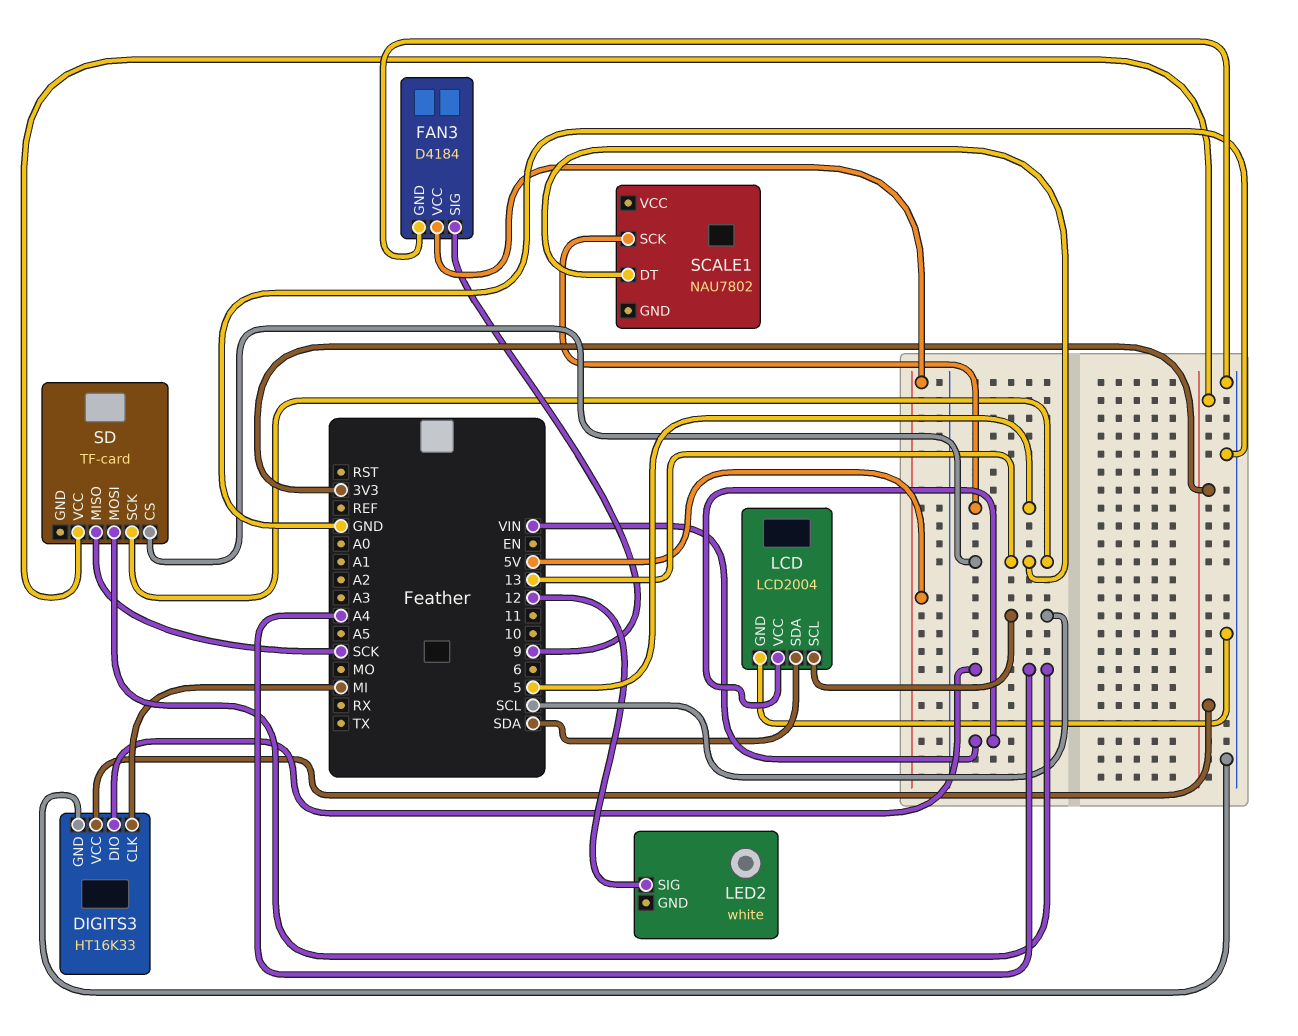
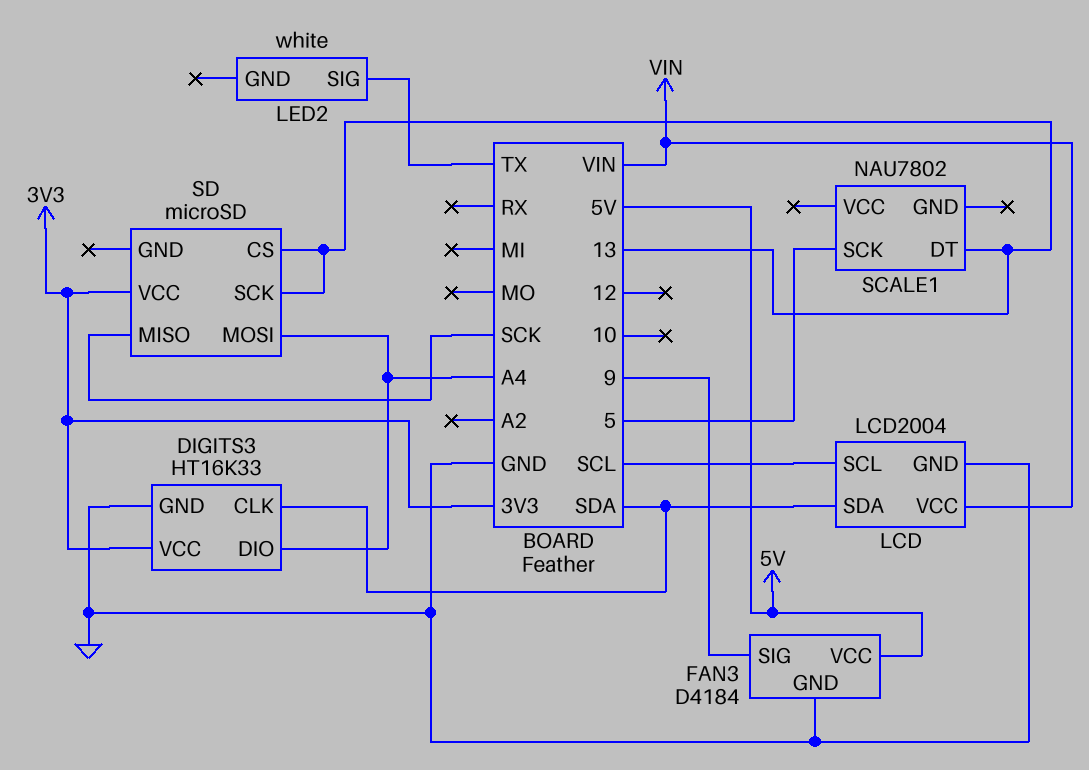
DIGITS3 pin CLK: MI -> SDA
LED2 pin SIG: 12 -> TX
SD: TF-card -> microSD

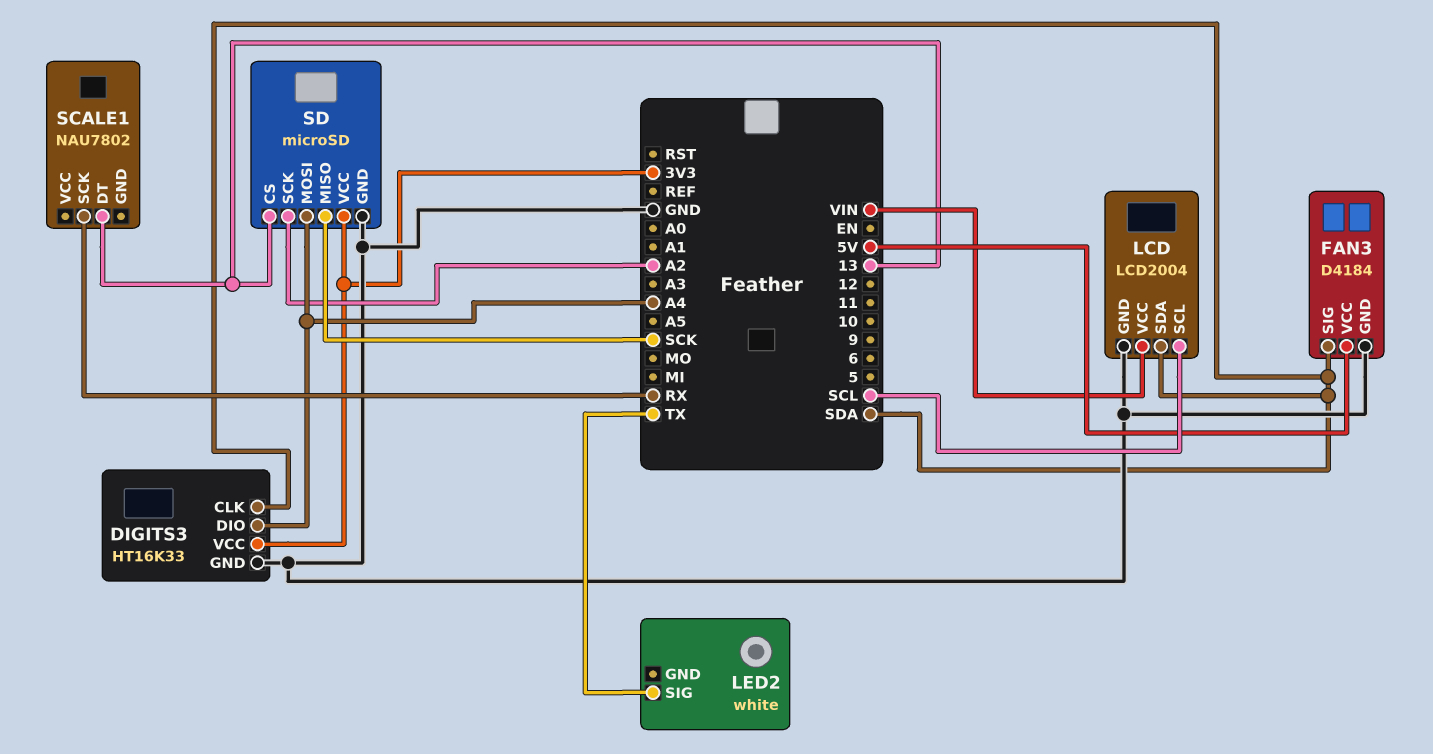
FAN3 pin SIG: 9 -> SDA
SCALE1 pin SCK: 5 -> RX
SD pin GND: none -> GND
SD pin SCK: 13 -> A2

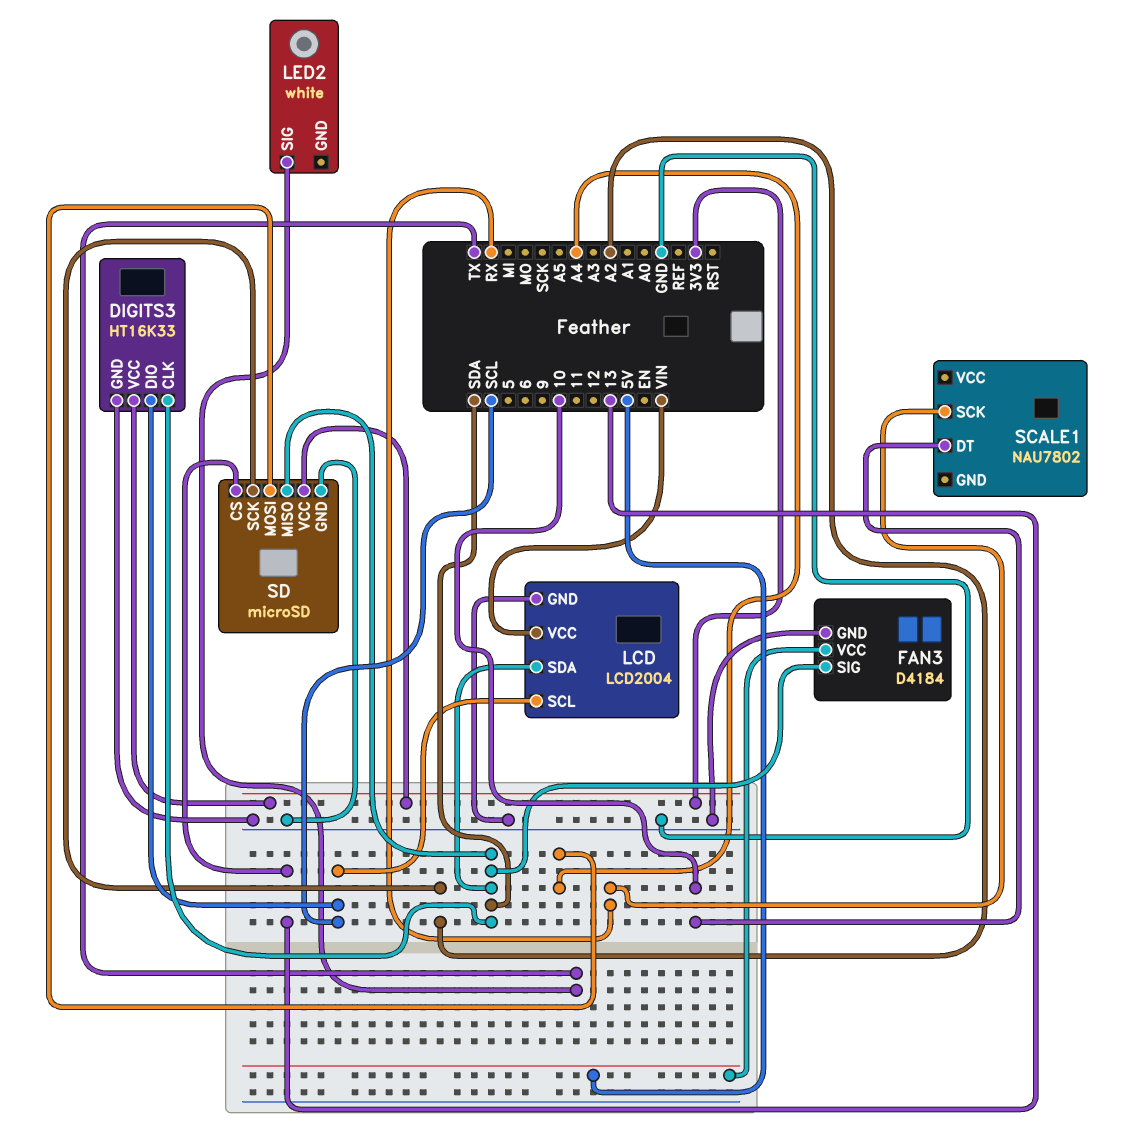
DIGITS3 pin DIO: A4 -> SCL
SCALE1 pin DT: 13 -> 10
SD pin MISO: SCK -> SDA

